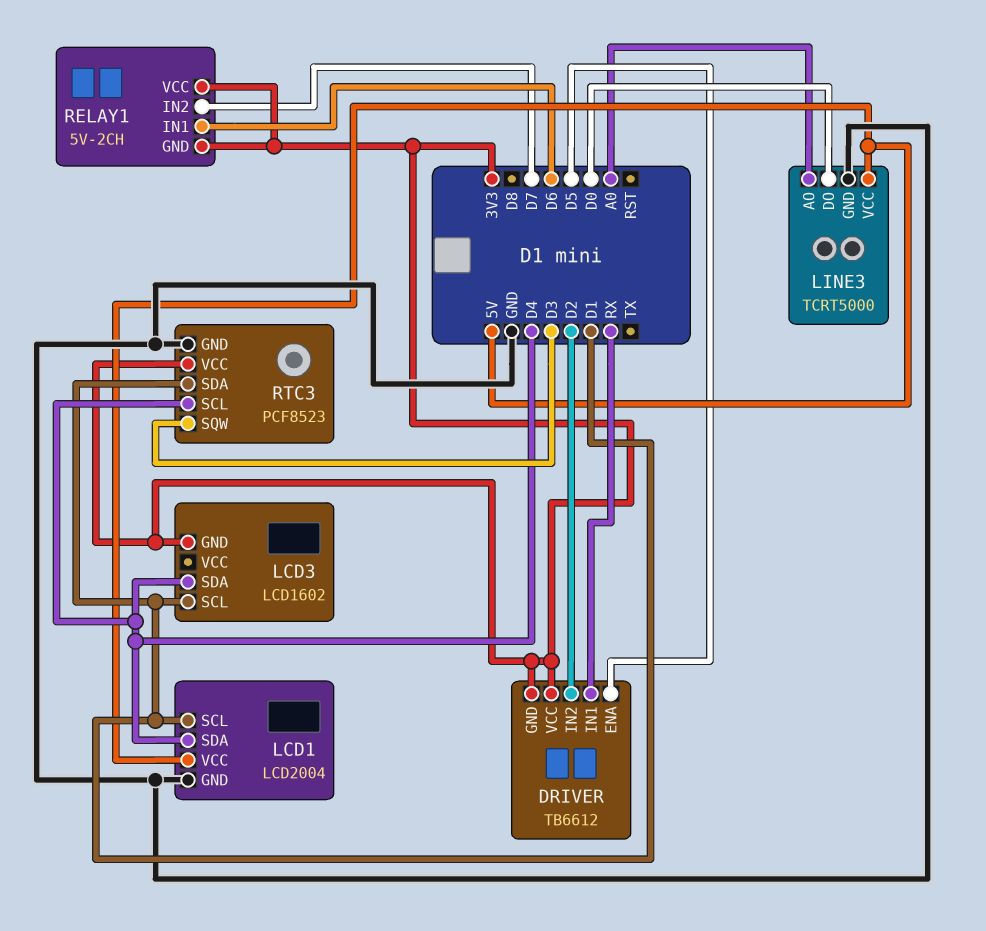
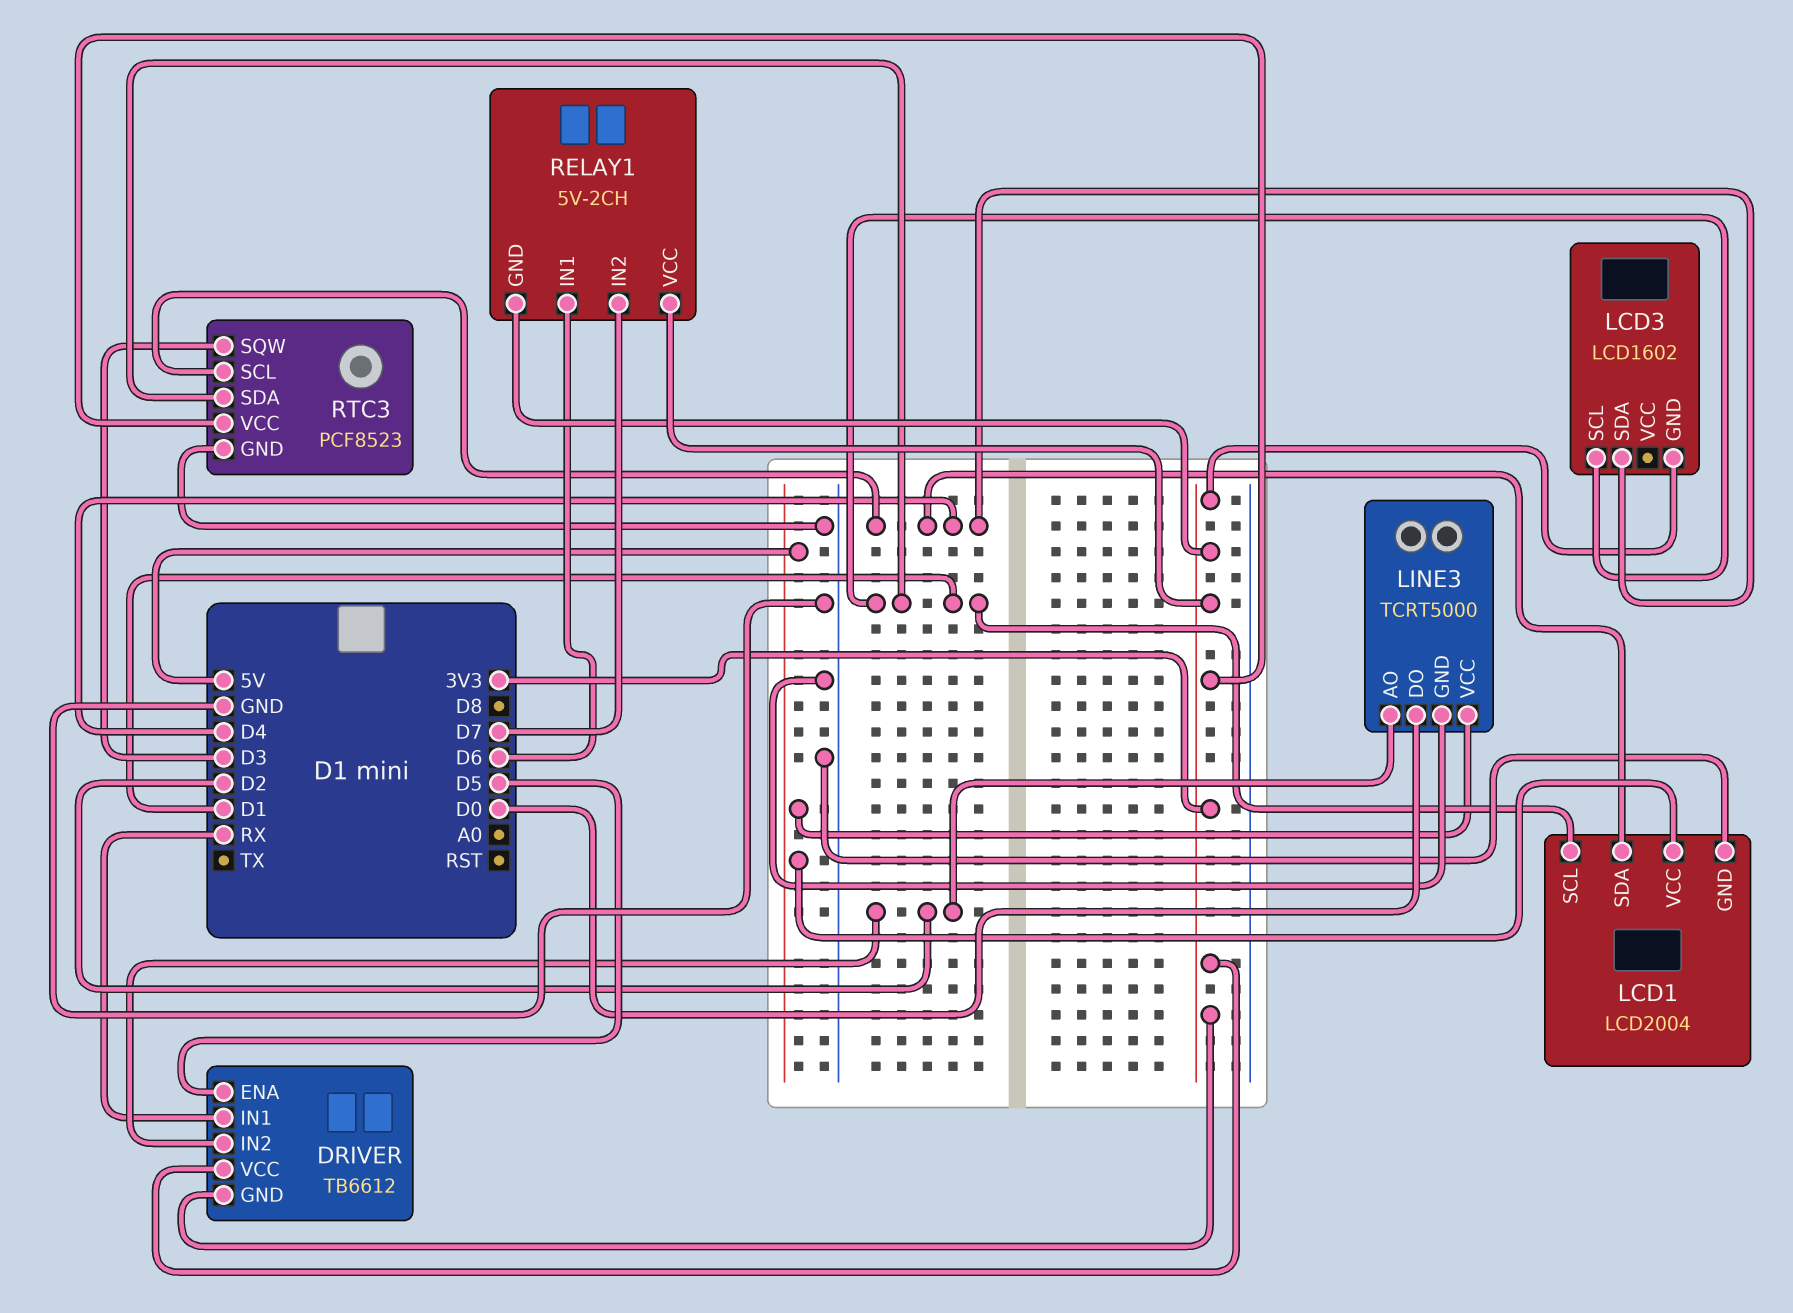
LINE3 pin AO: A0 -> D2

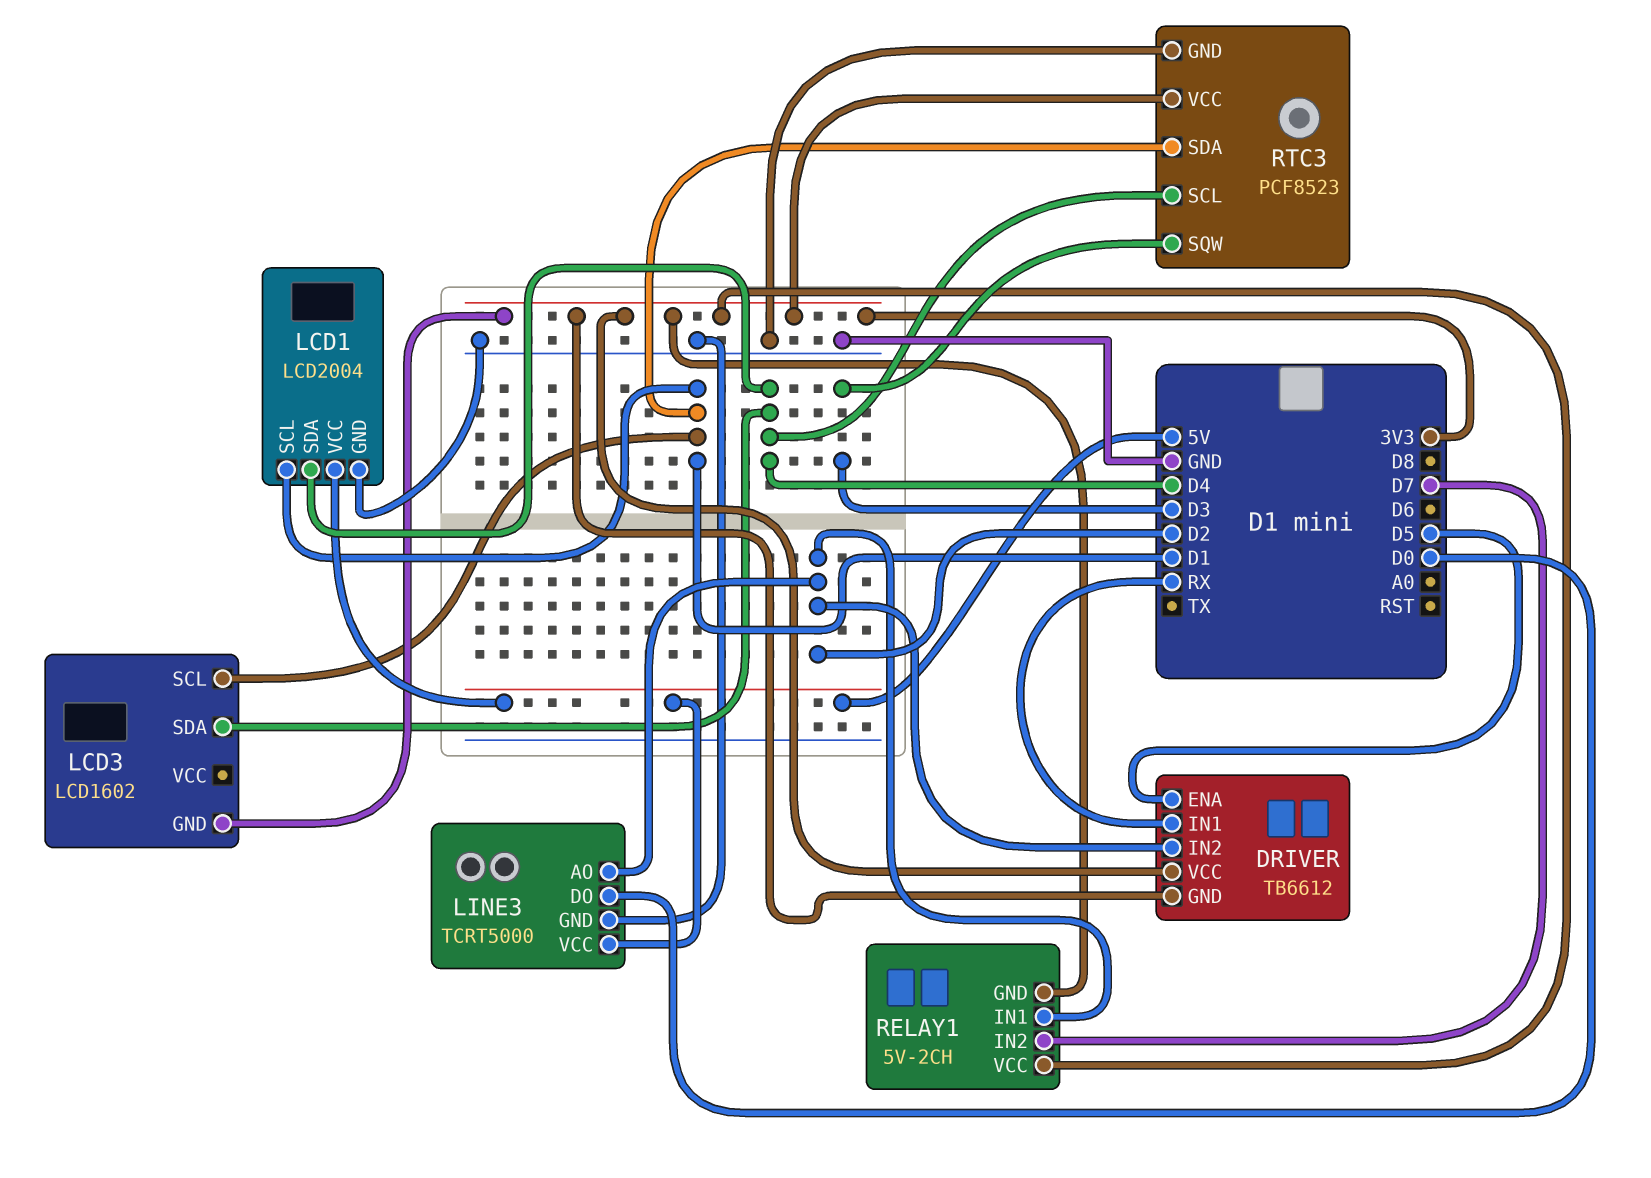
RELAY1 pin IN1: D6 -> D2

